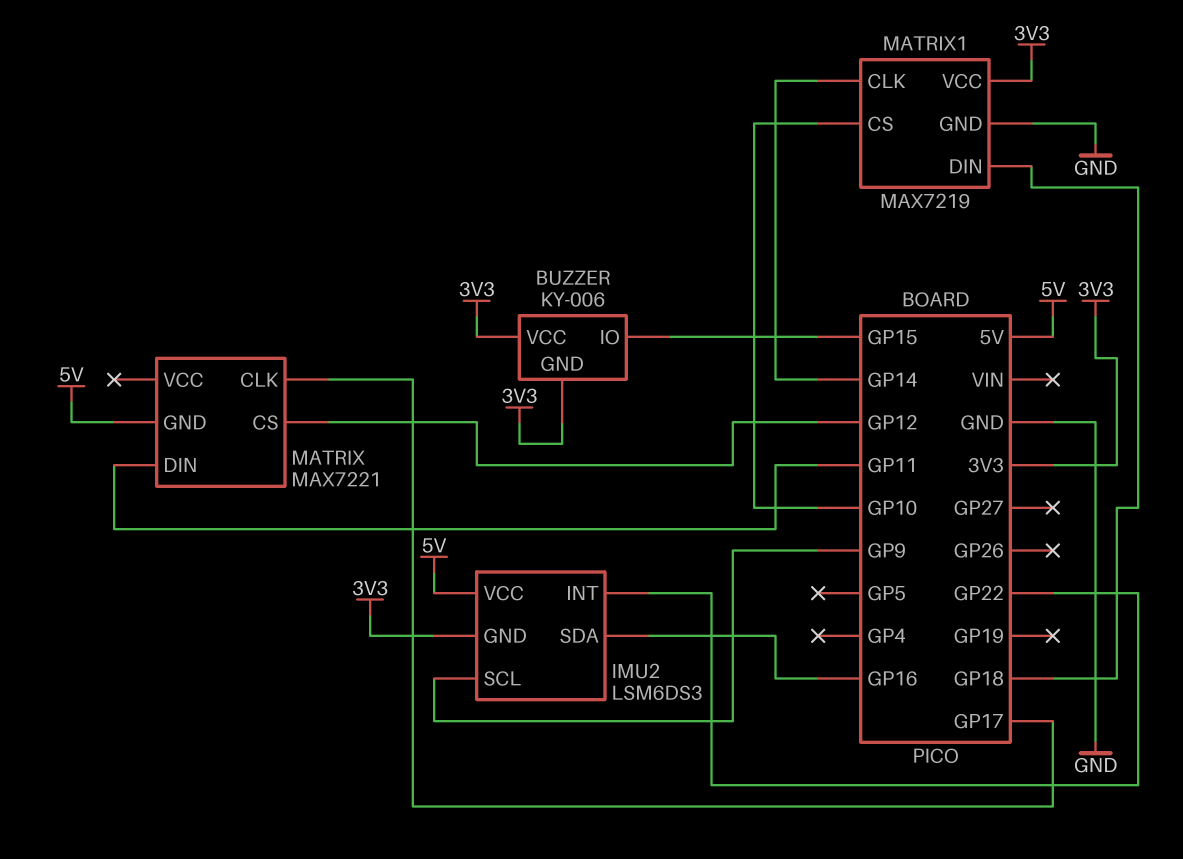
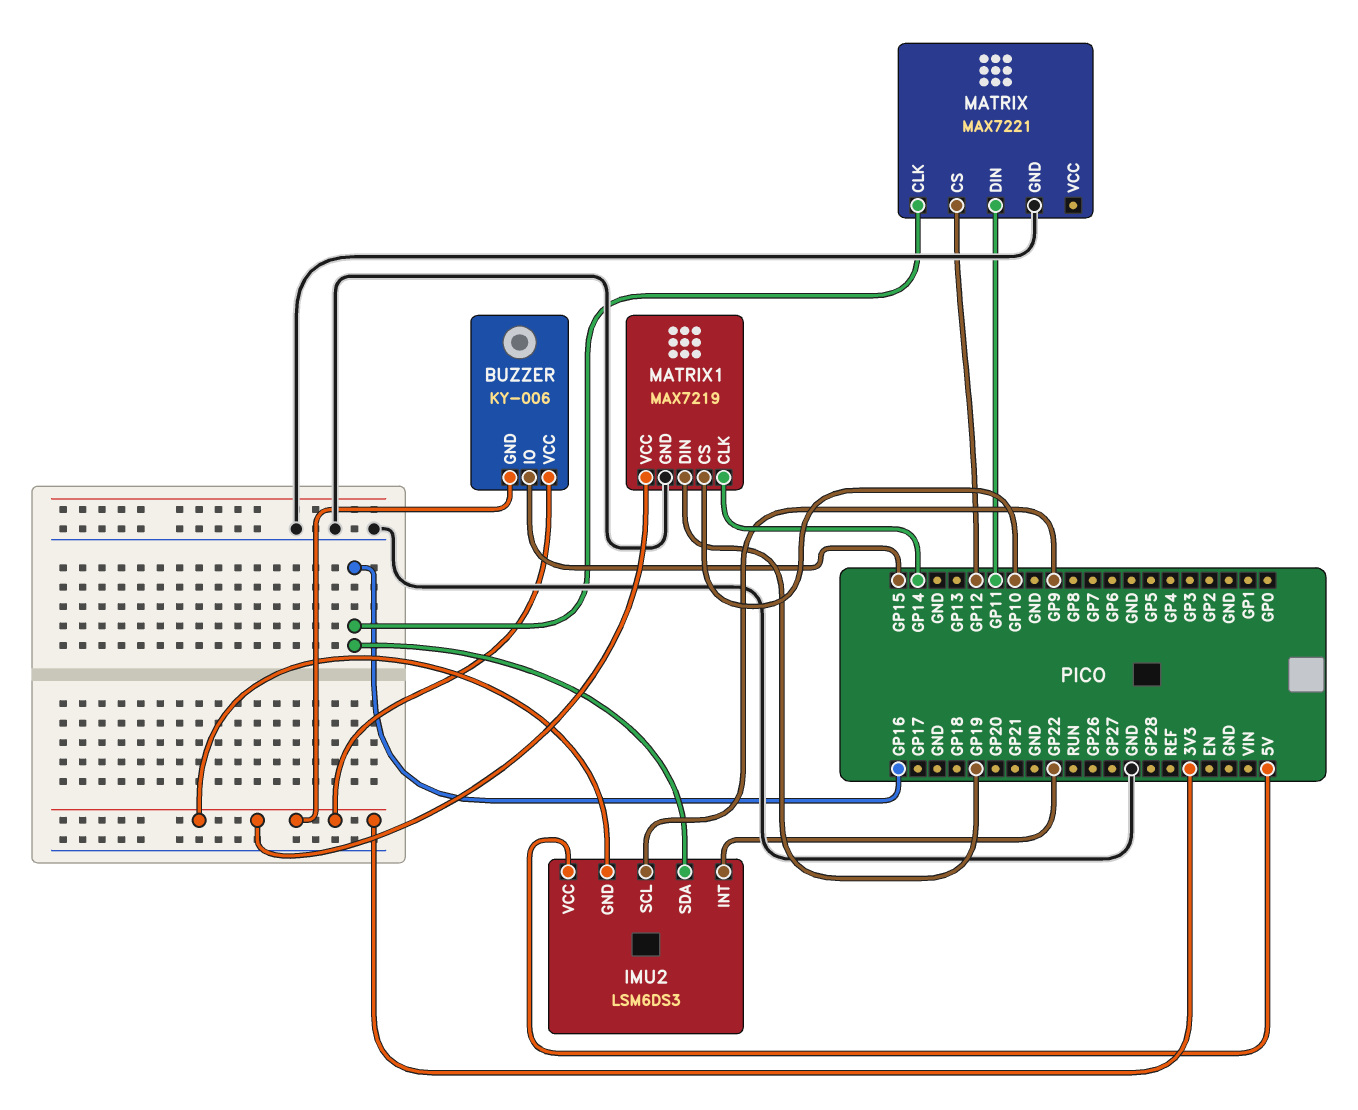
MATRIX pin CLK: GP17 -> GP16
MATRIX pin GND: 5V -> GND
MATRIX1 pin DIN: GP18 -> GP19

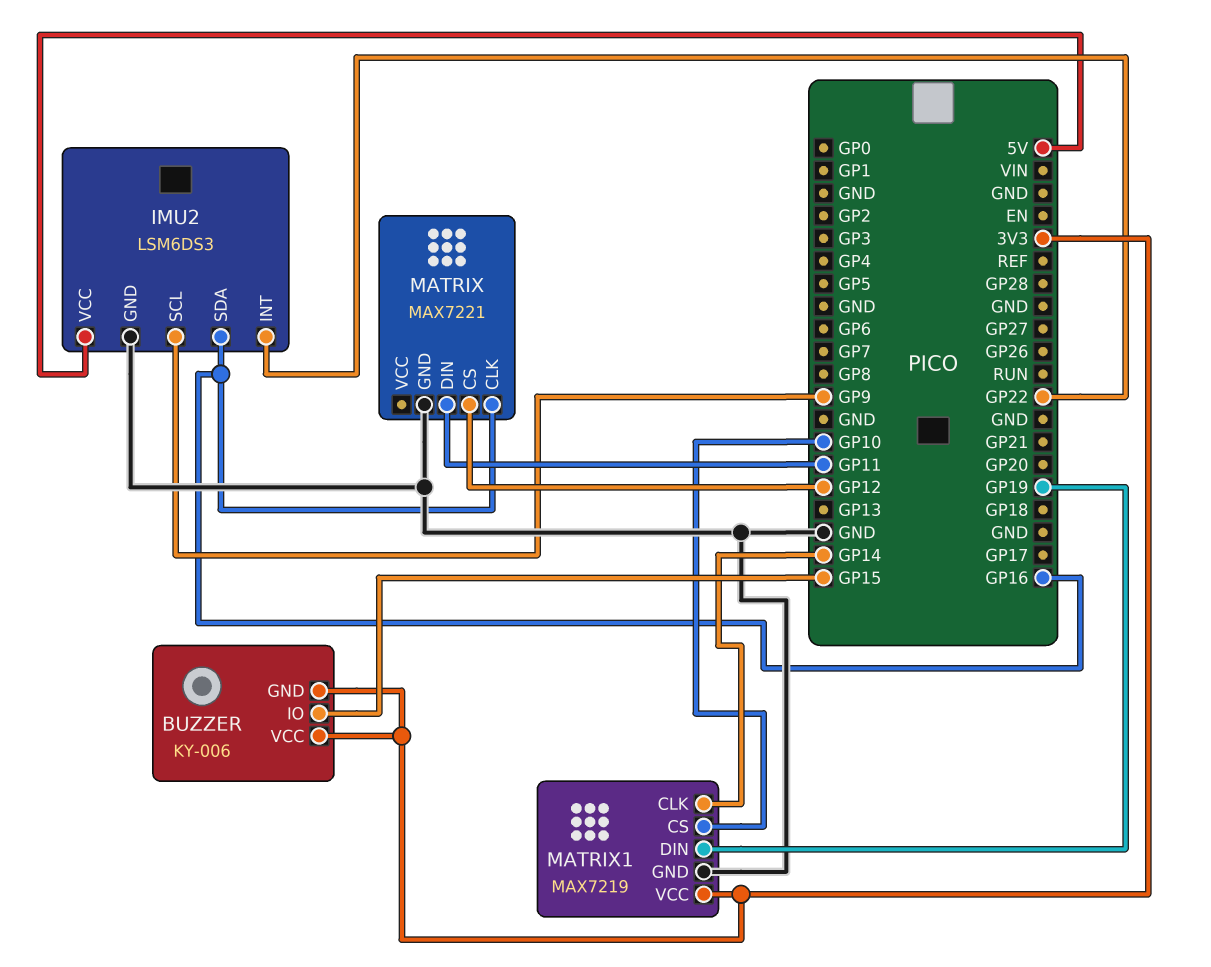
IMU2 pin GND: 3V3 -> GND

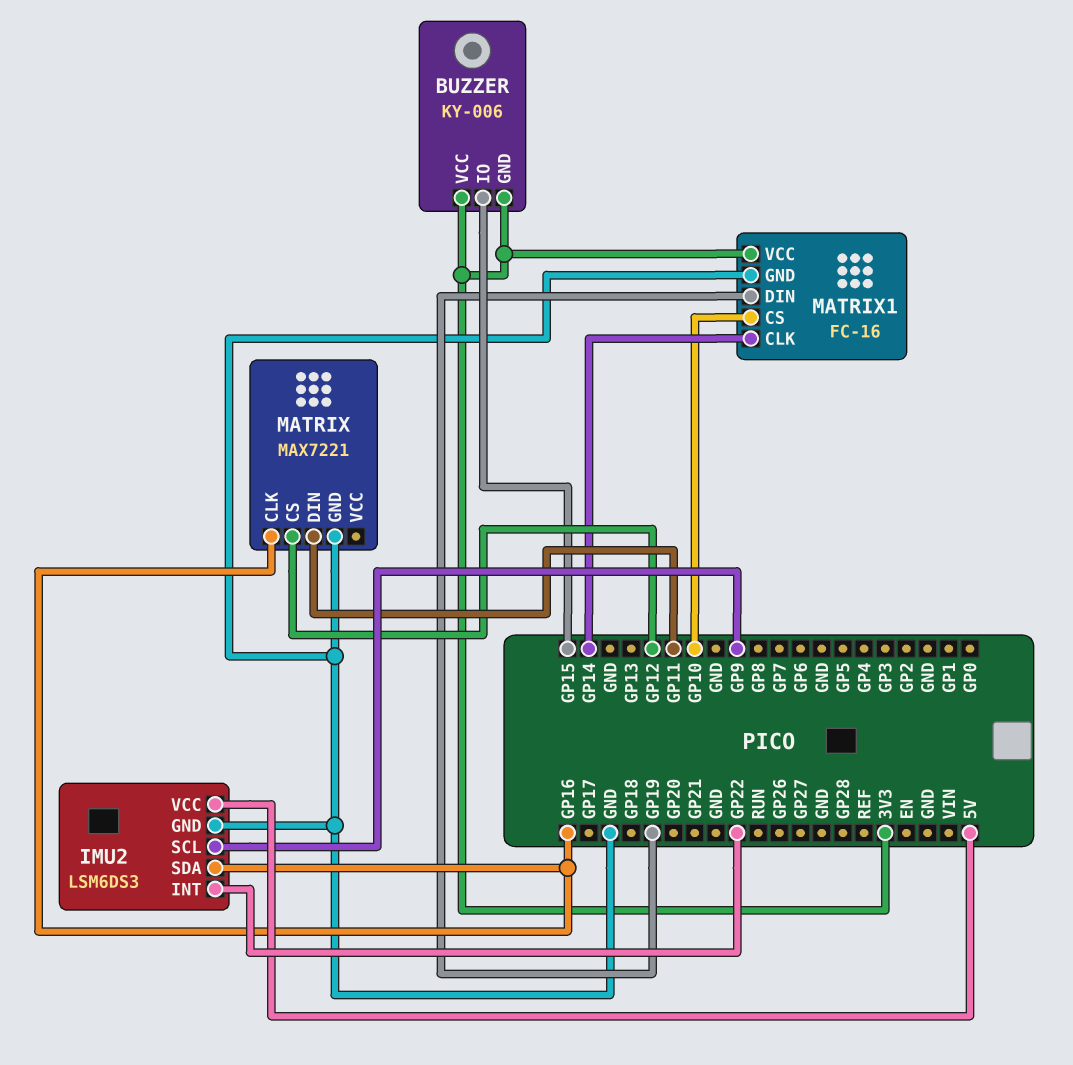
MATRIX1: MAX7219 -> FC-16

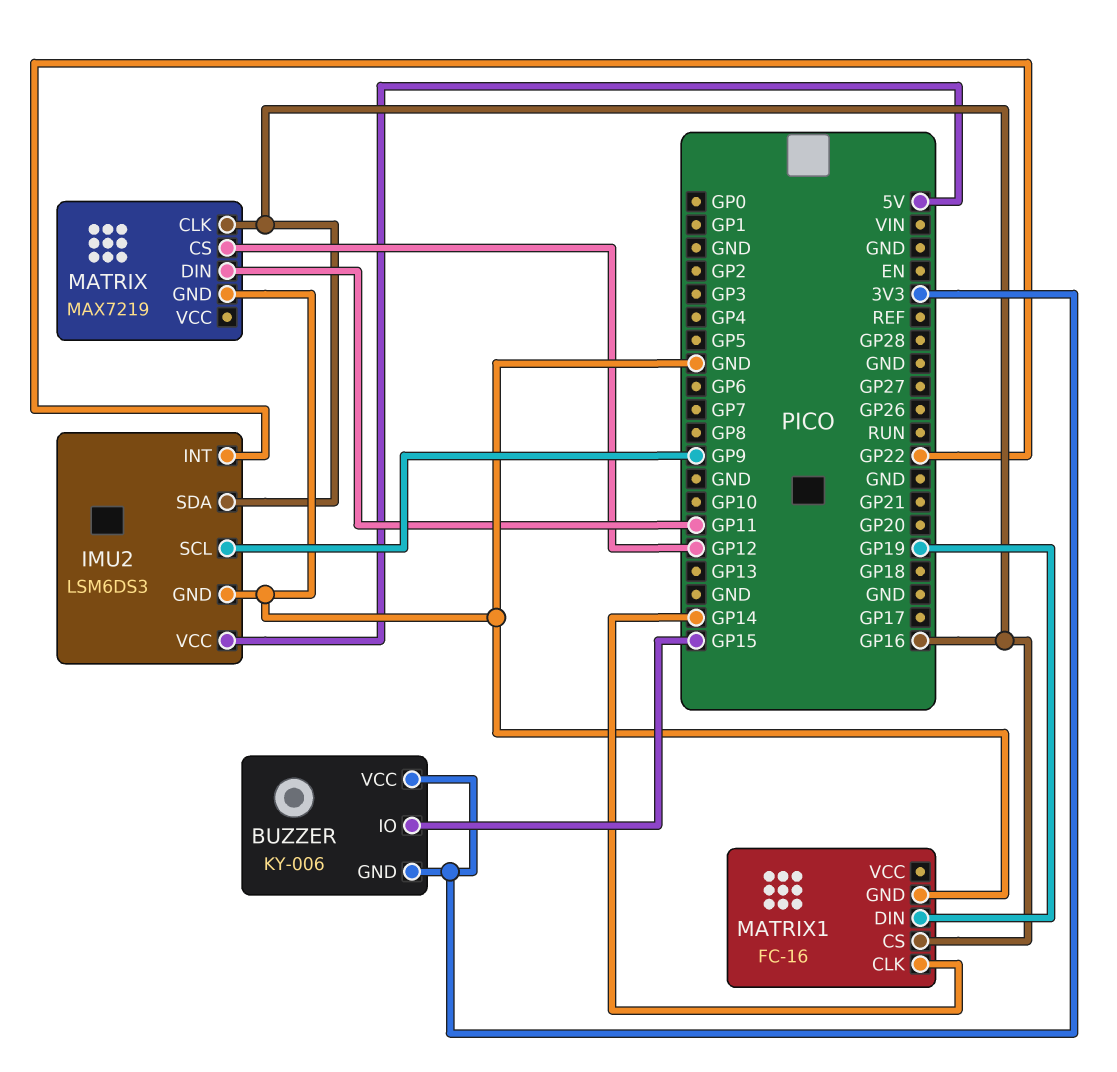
MATRIX: MAX7221 -> MAX7219
MATRIX1 pin CS: GP10 -> GP16
MATRIX1 pin VCC: 3V3 -> none

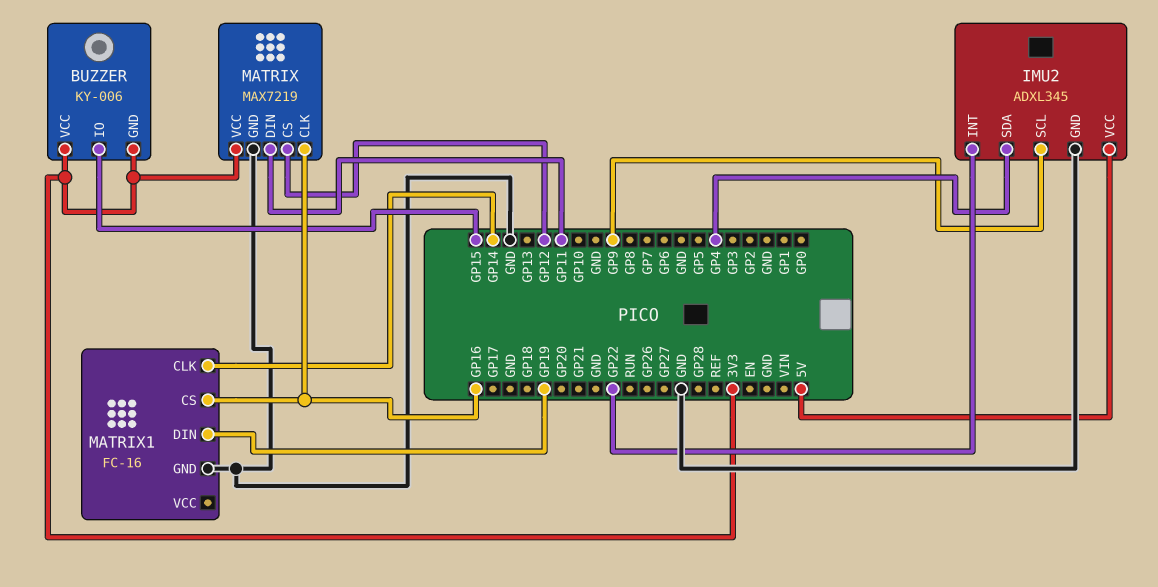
IMU2: LSM6DS3 -> ADXL345
IMU2 pin SDA: GP16 -> GP4
MATRIX pin VCC: none -> 3V3

